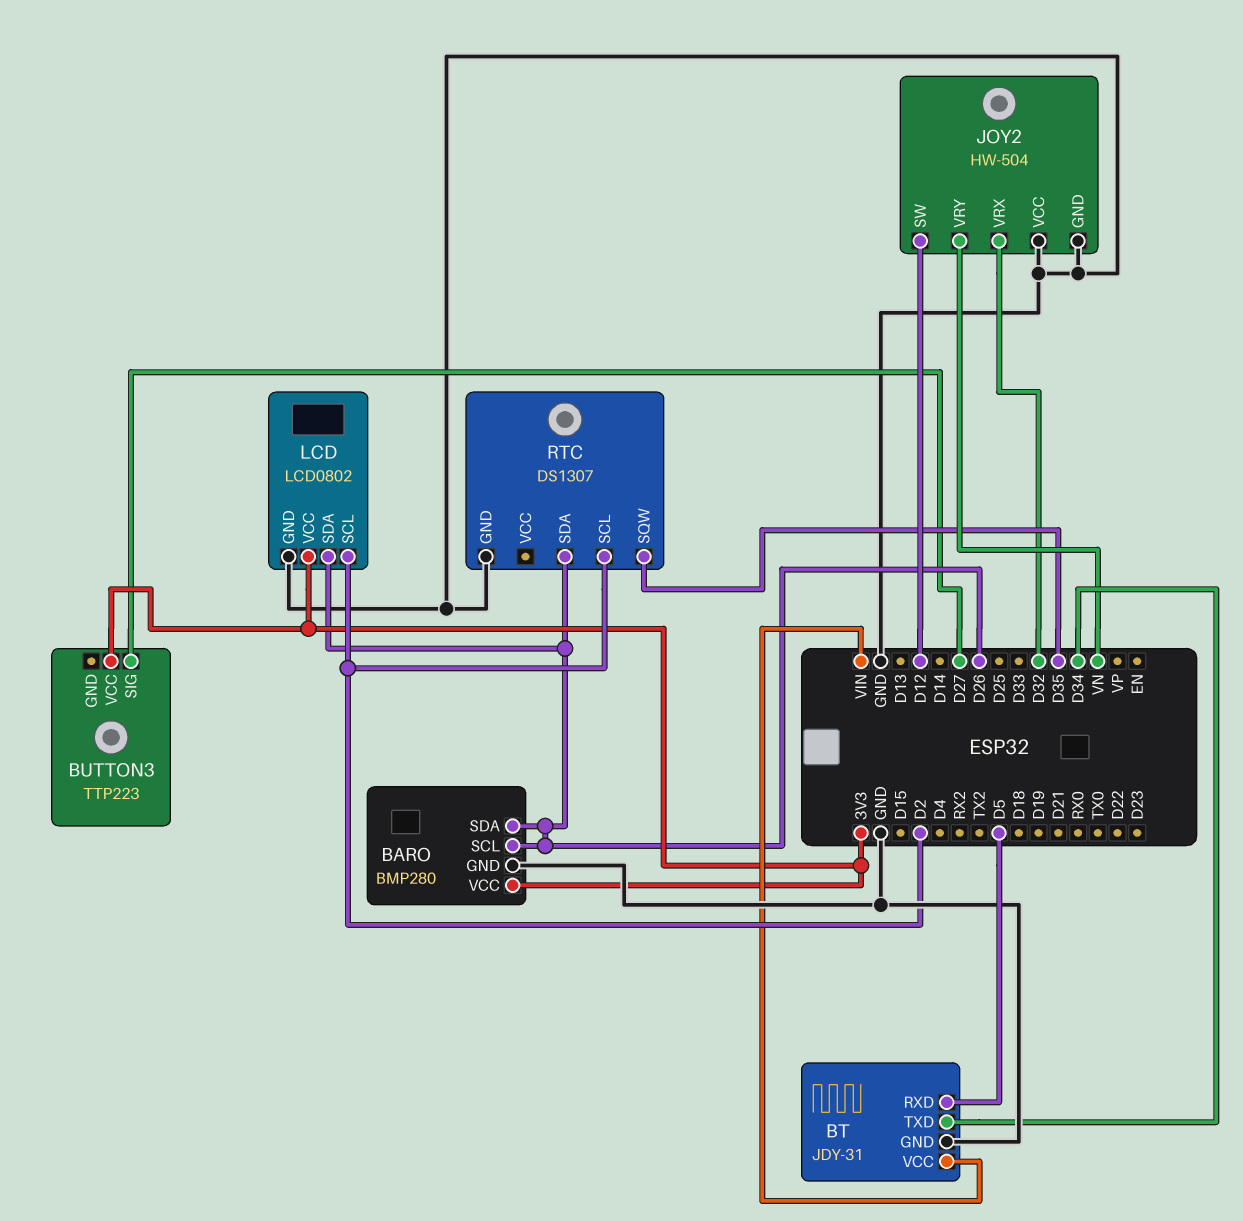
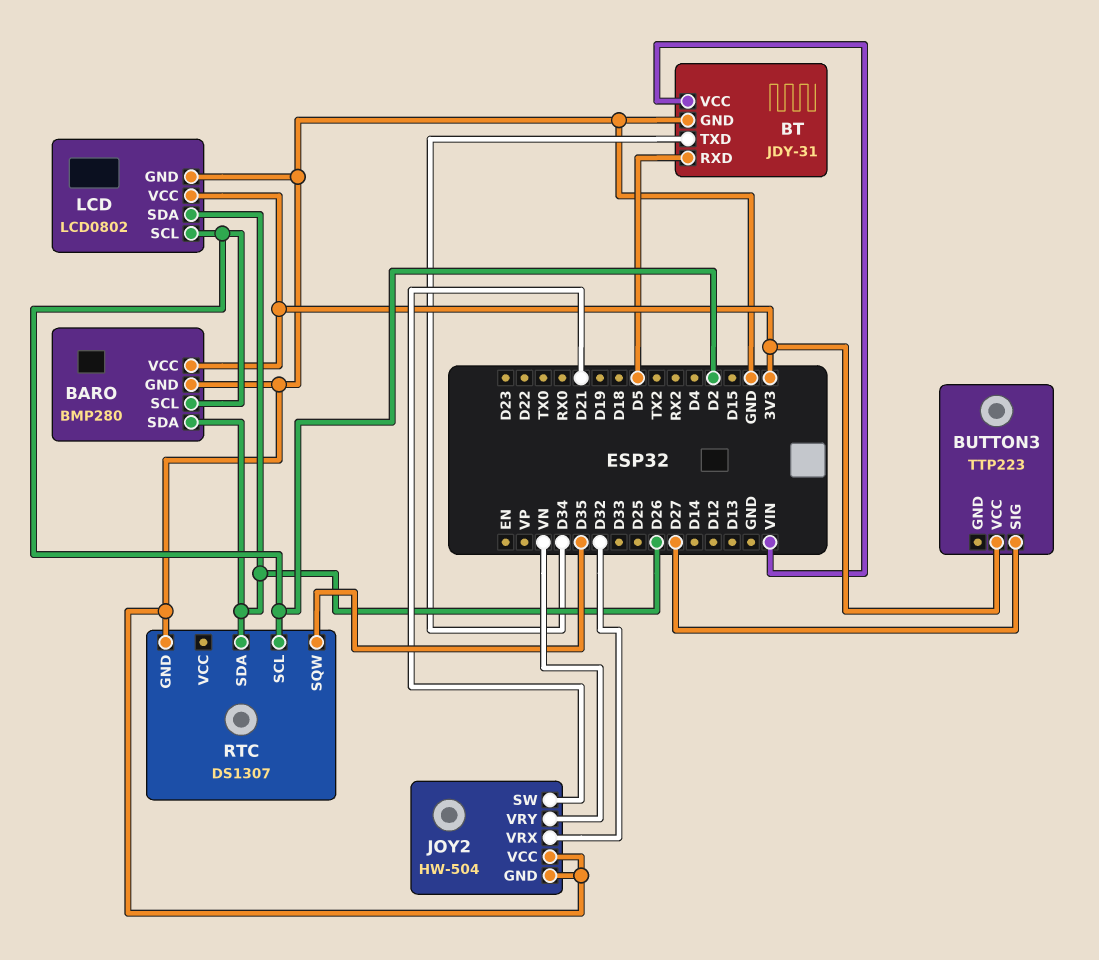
BARO pin SCL: D26 -> D2
JOY2 pin SW: D12 -> D21

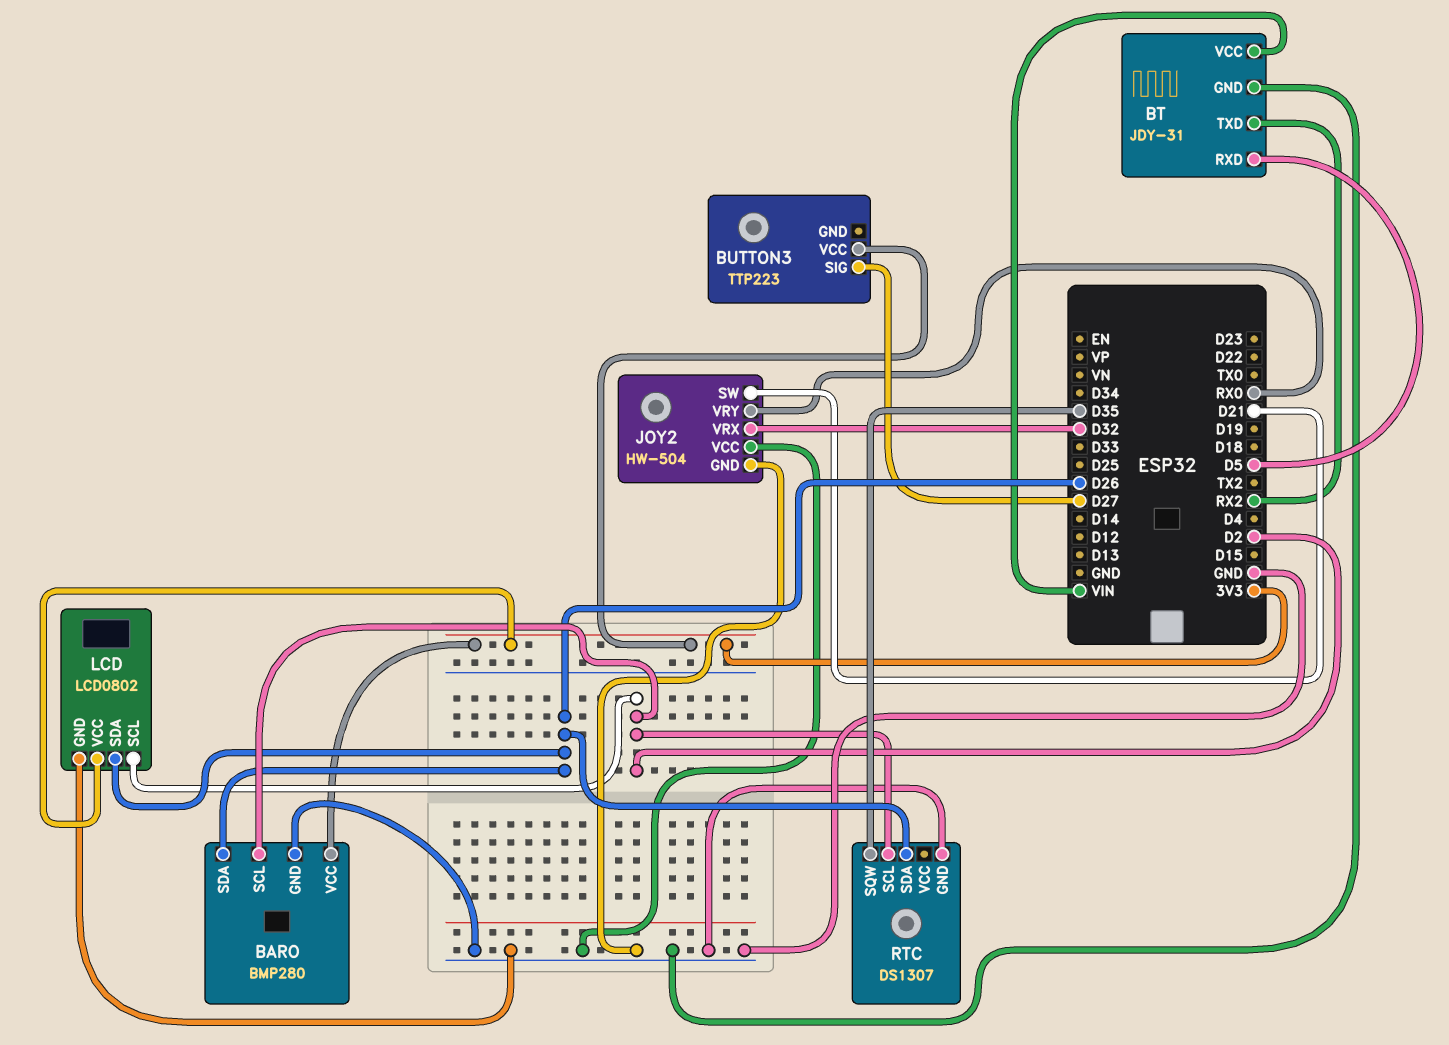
BT pin TXD: D34 -> RX2
JOY2 pin VRY: VN -> RX0

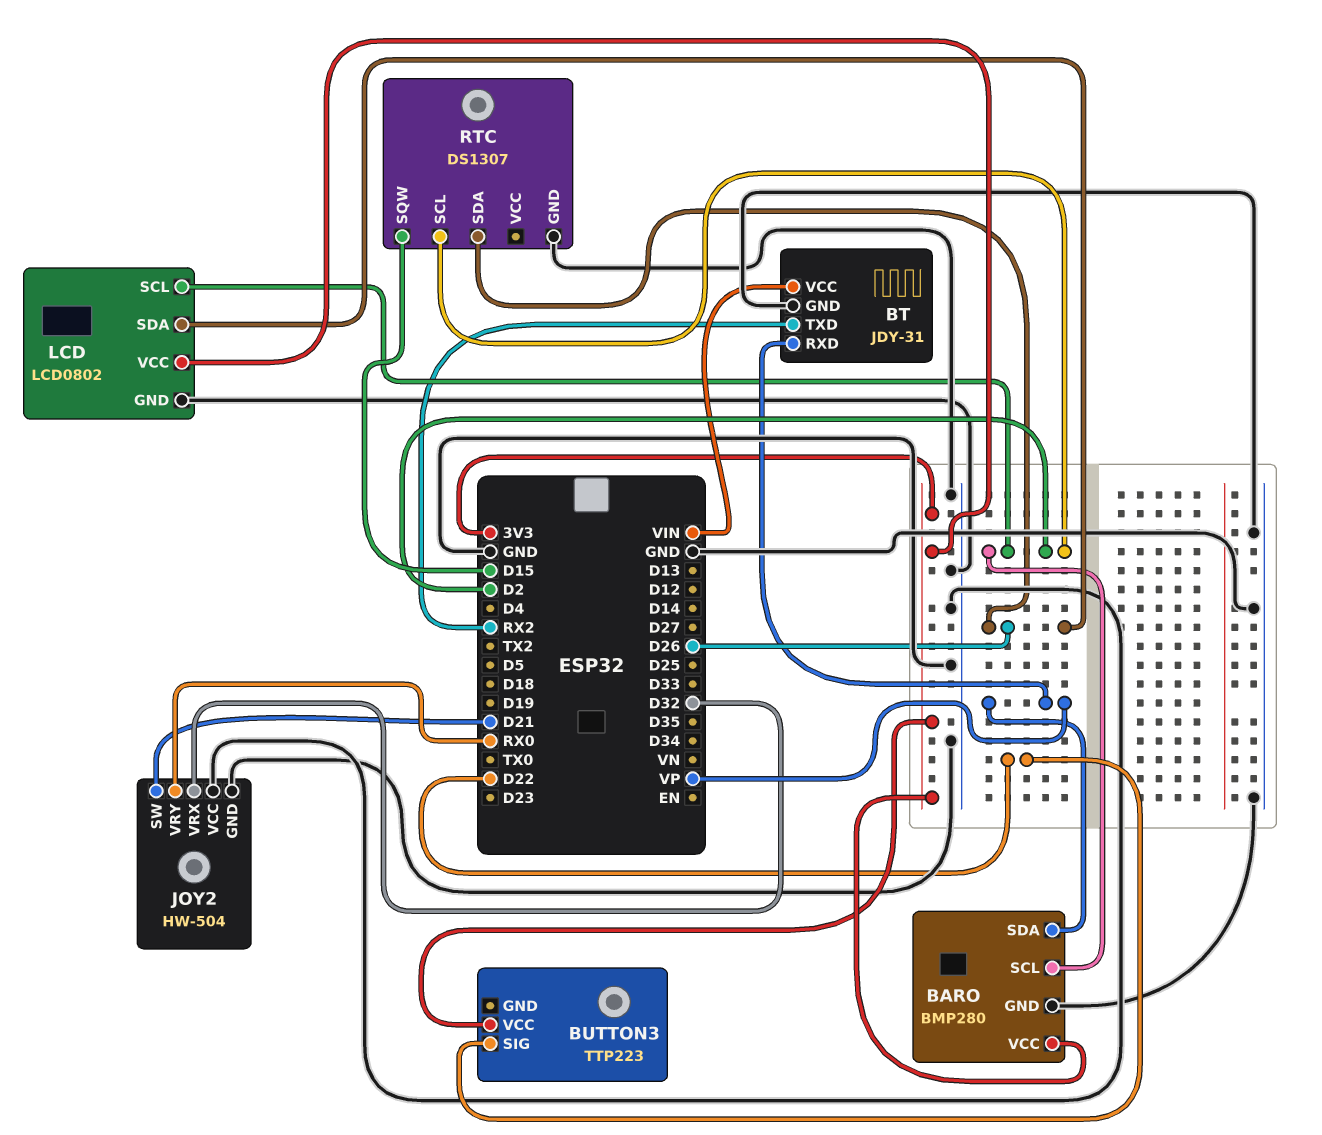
BARO pin SDA: D26 -> VP
BT pin RXD: D5 -> VP
BUTTON3 pin SIG: D27 -> D22
RTC pin SQW: D35 -> D15

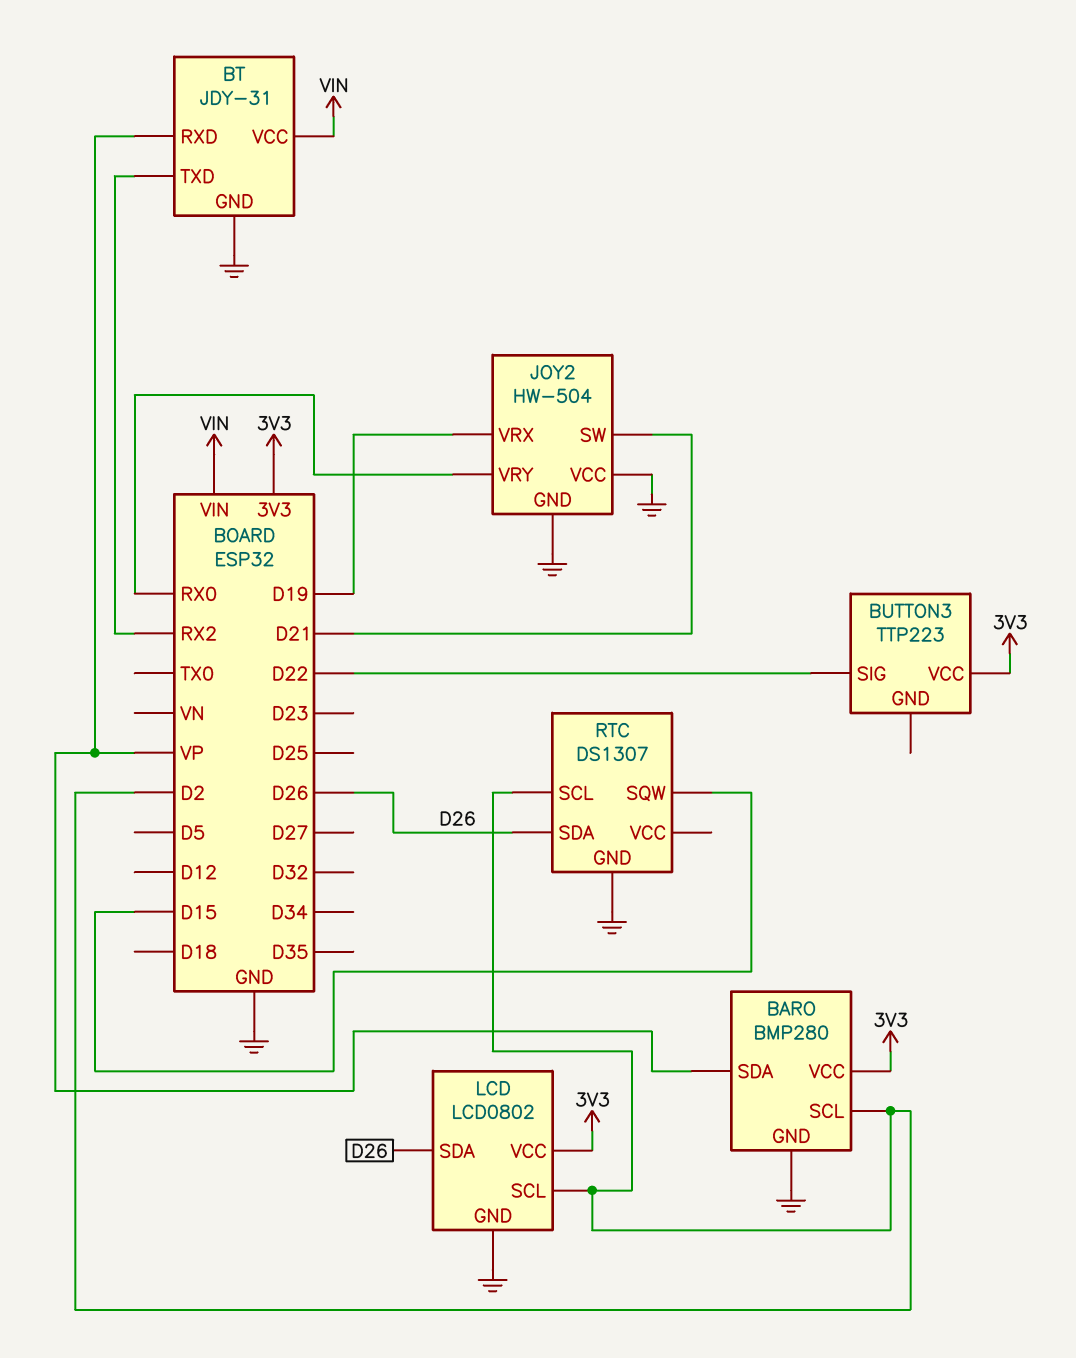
JOY2 pin VRX: D32 -> D19

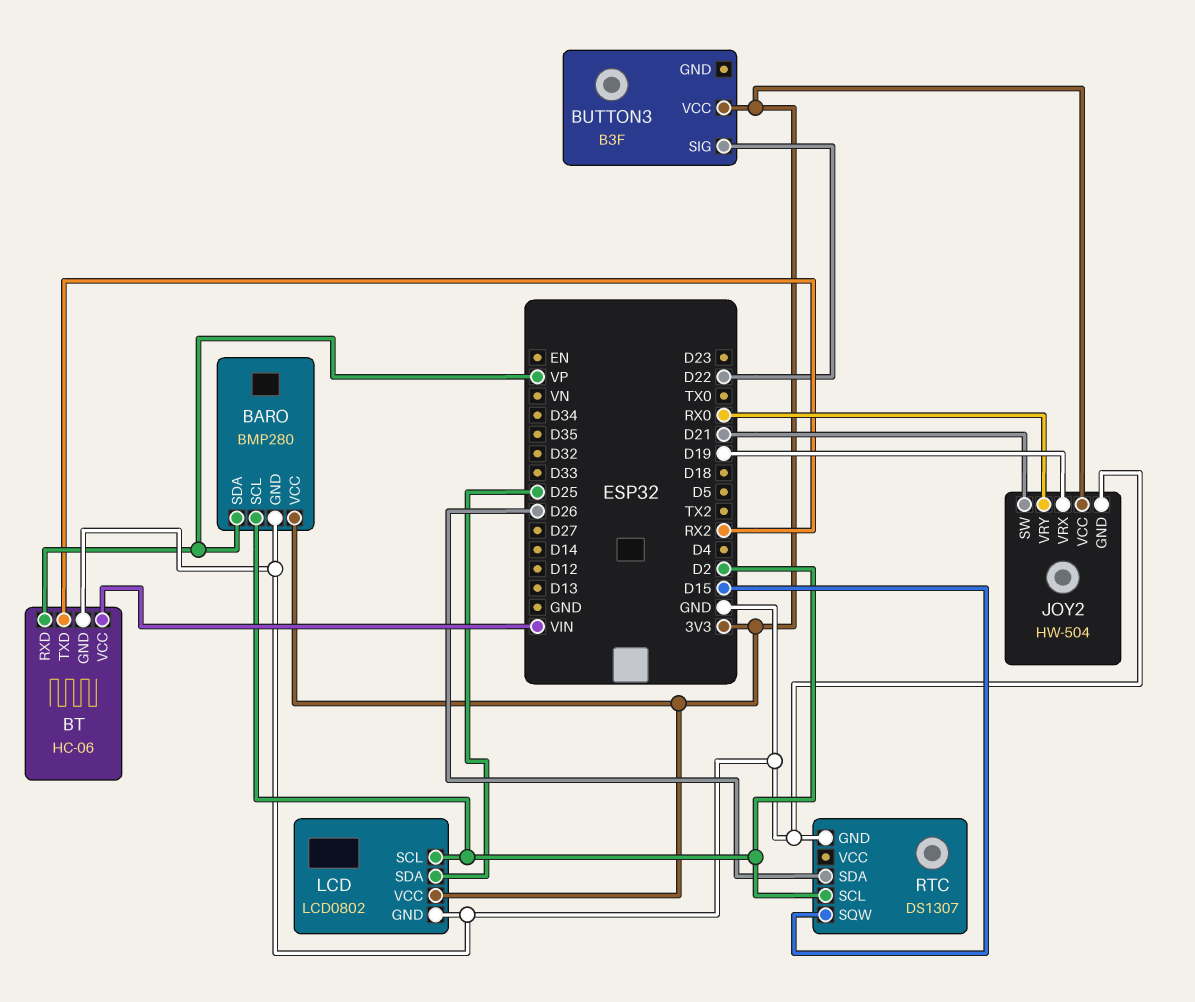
BT: JDY-31 -> HC-06
BUTTON3: TTP223 -> B3F
JOY2 pin VCC: GND -> 3V3
LCD pin SDA: D26 -> D25

